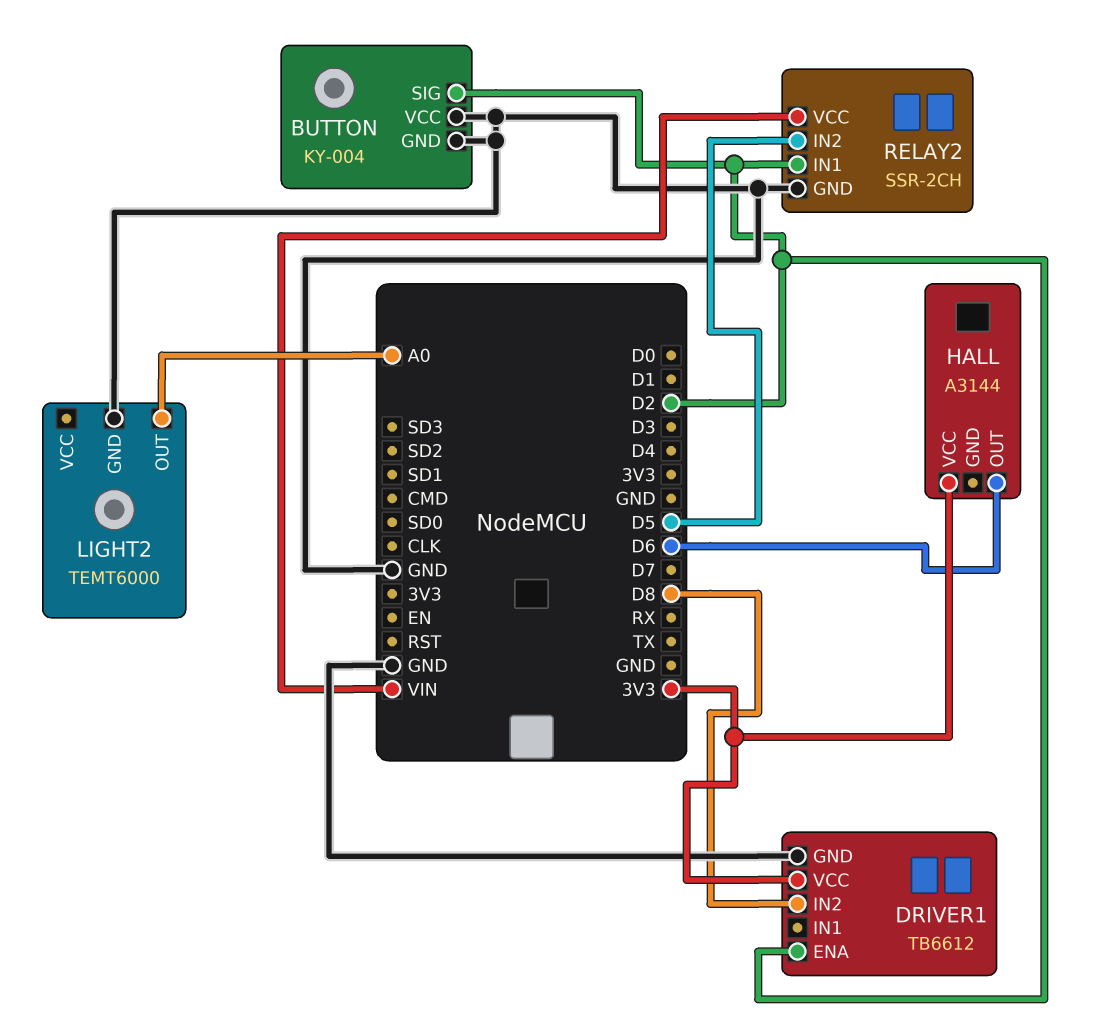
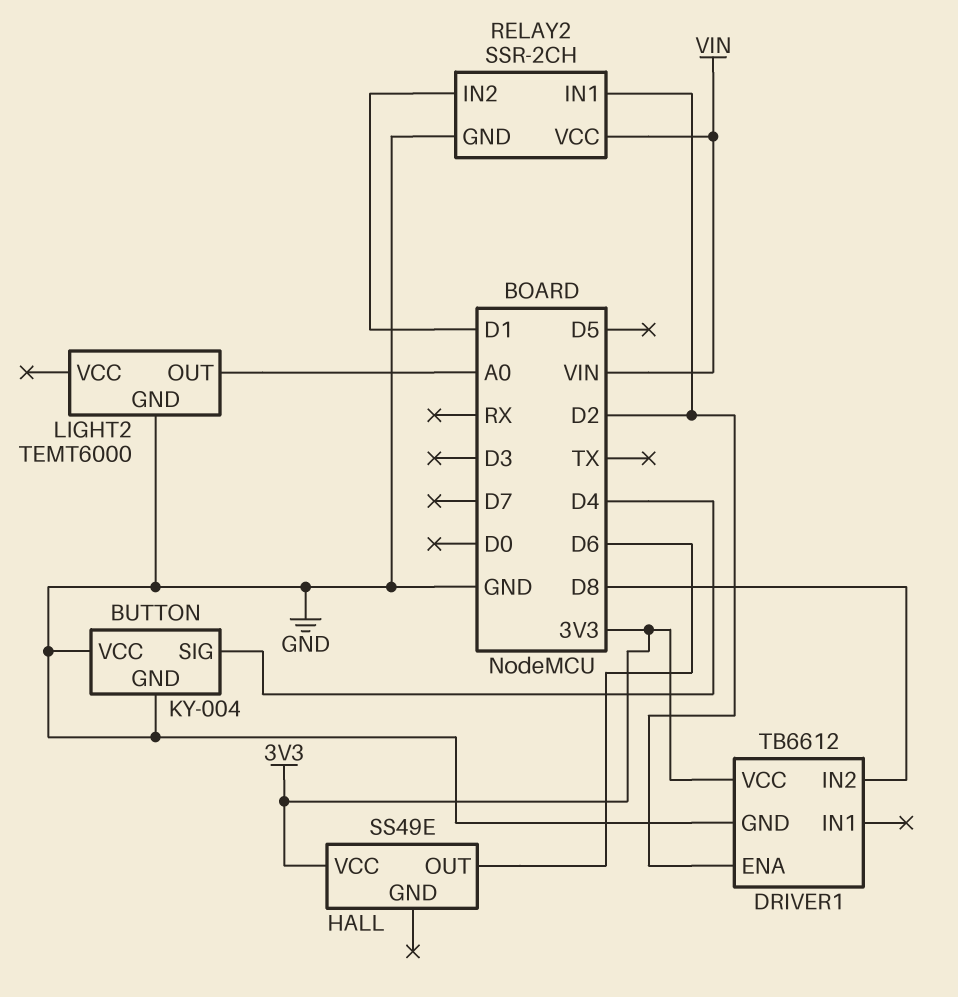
BUTTON pin SIG: D2 -> D4
HALL: A3144 -> SS49E
RELAY2 pin IN2: D5 -> D1

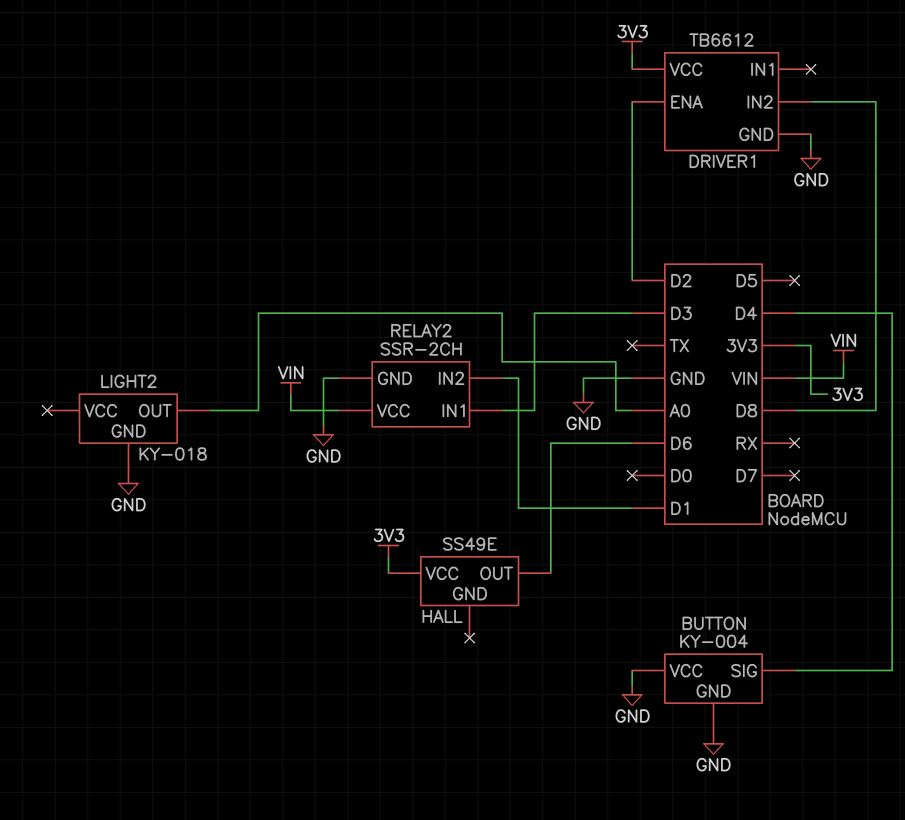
LIGHT2: TEMT6000 -> KY-018
RELAY2 pin IN1: D2 -> D3

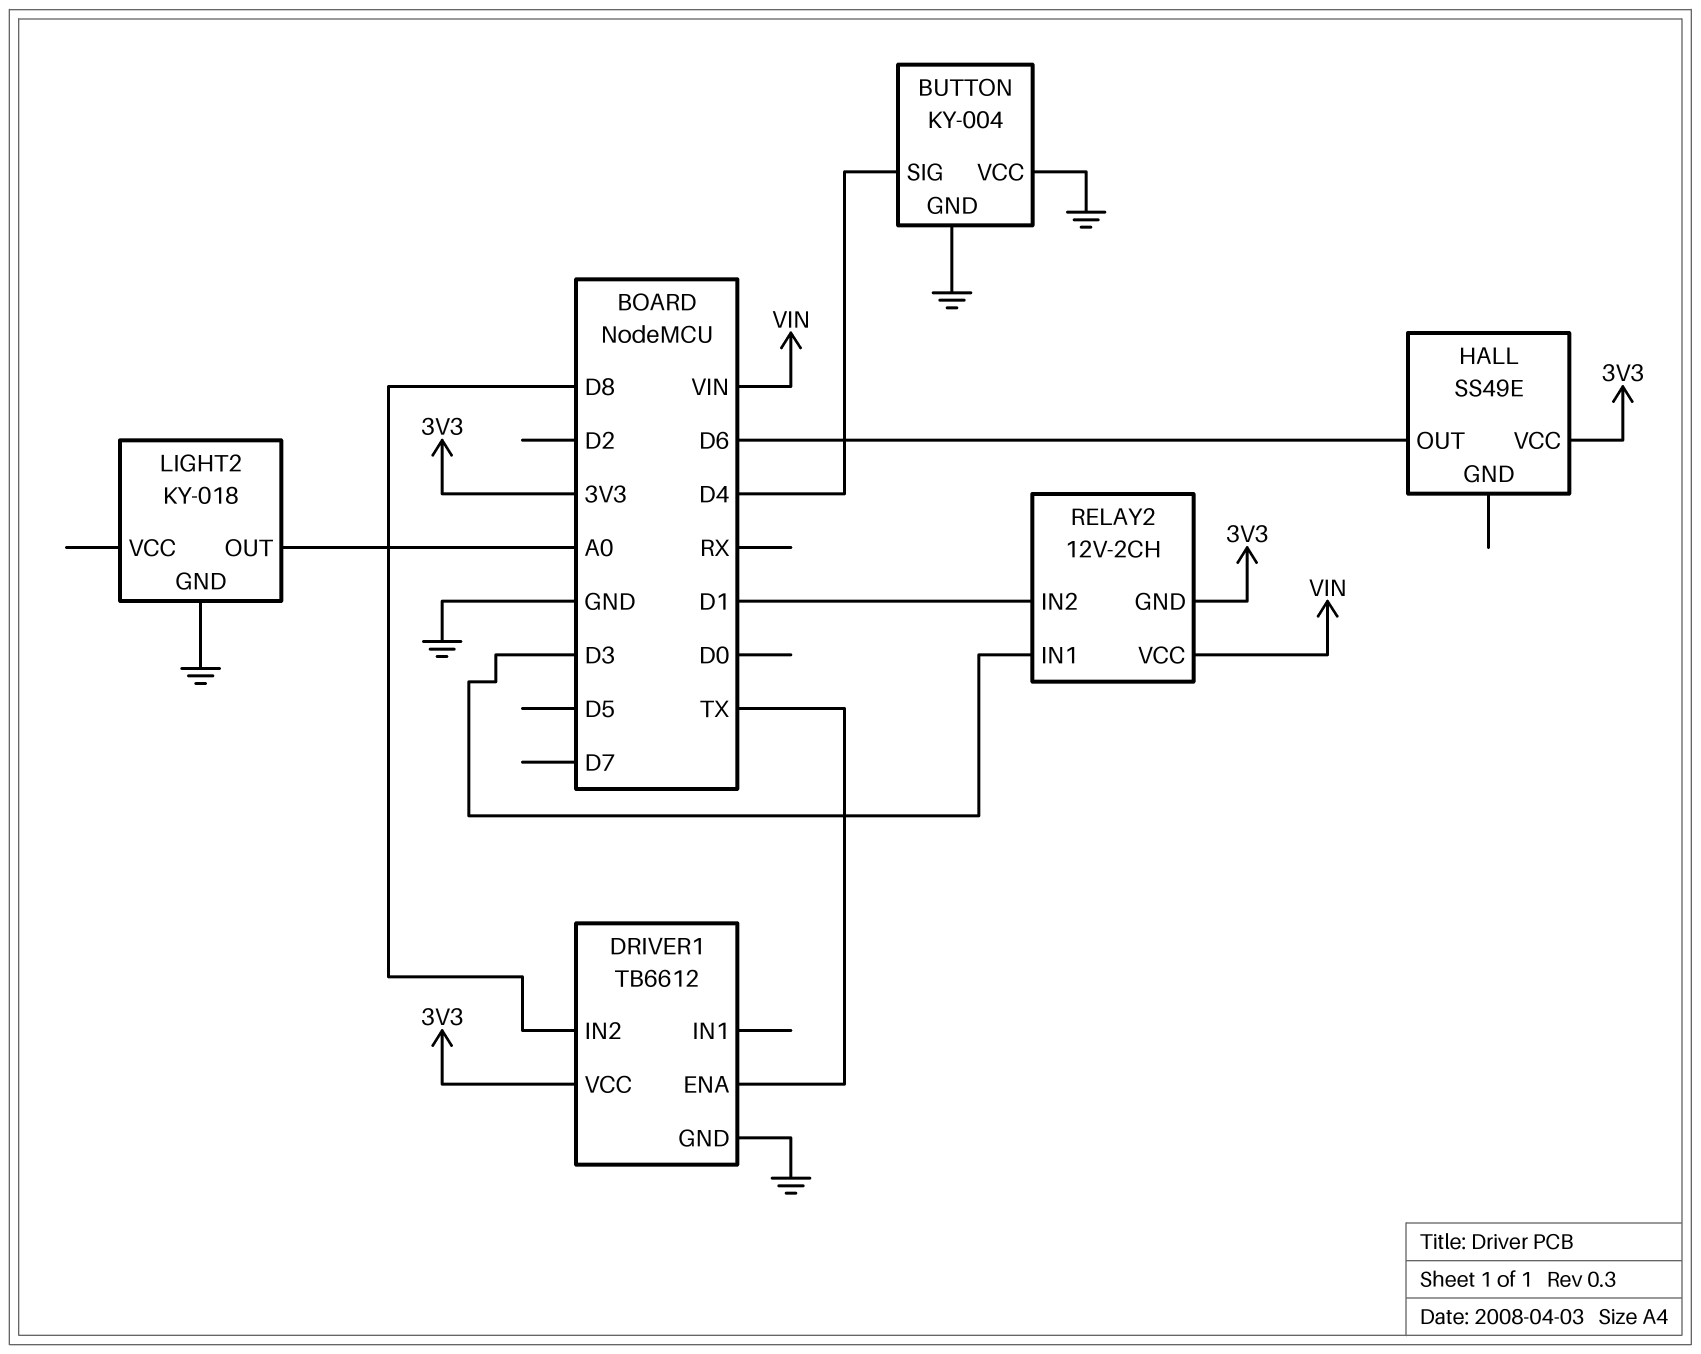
DRIVER1 pin ENA: D2 -> TX
RELAY2: SSR-2CH -> 12V-2CH
RELAY2 pin GND: GND -> 3V3

